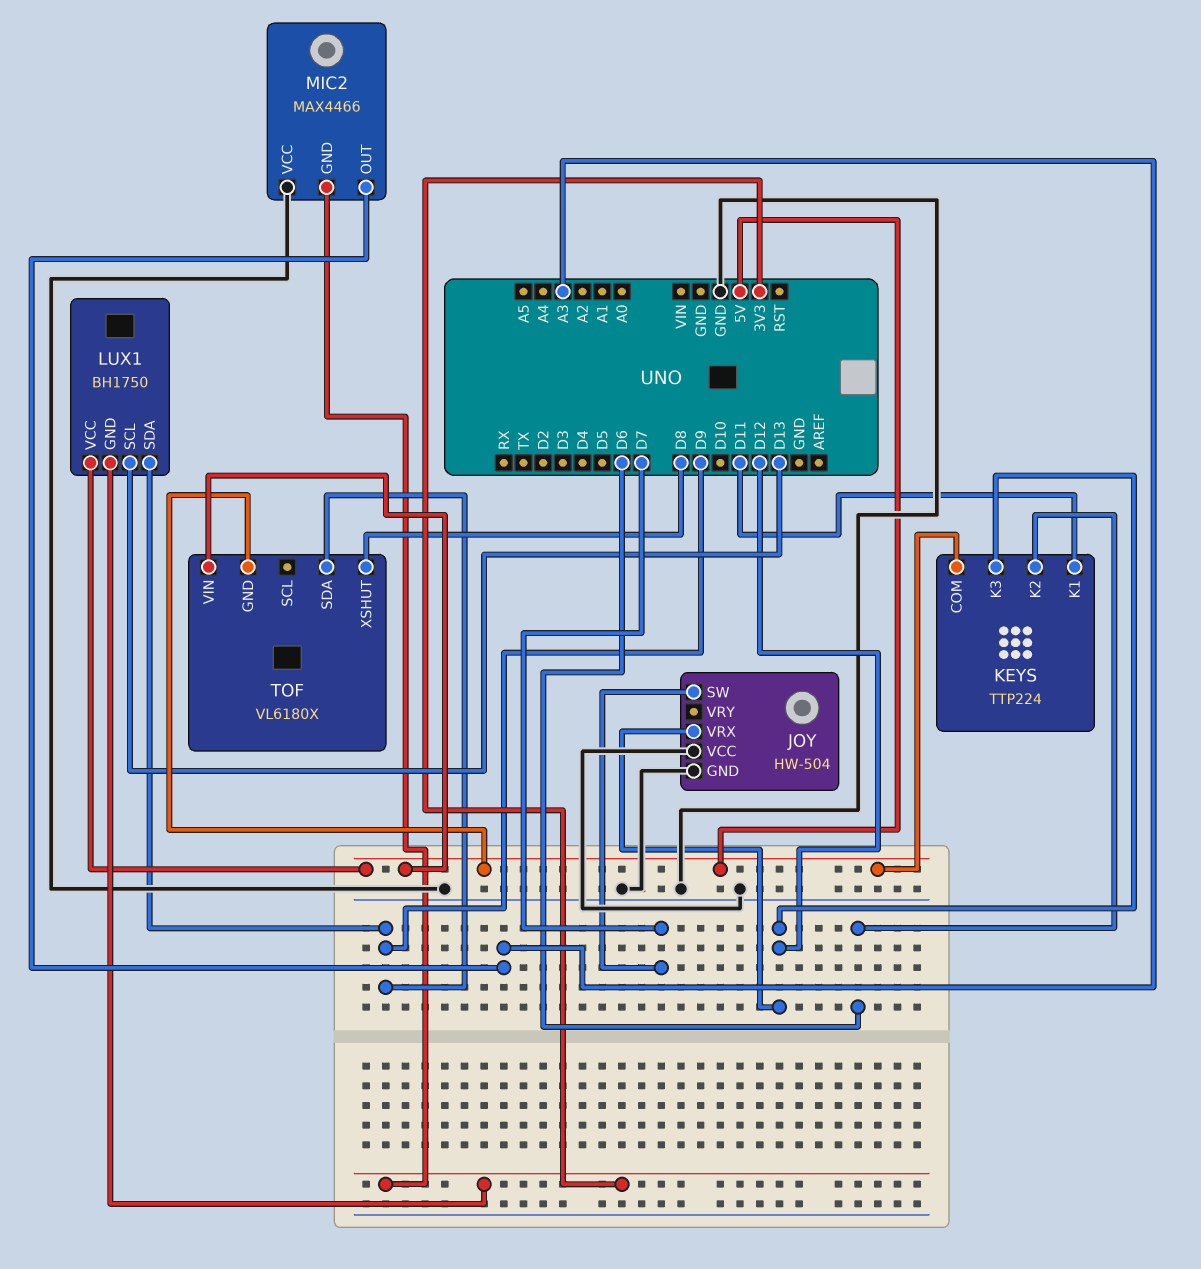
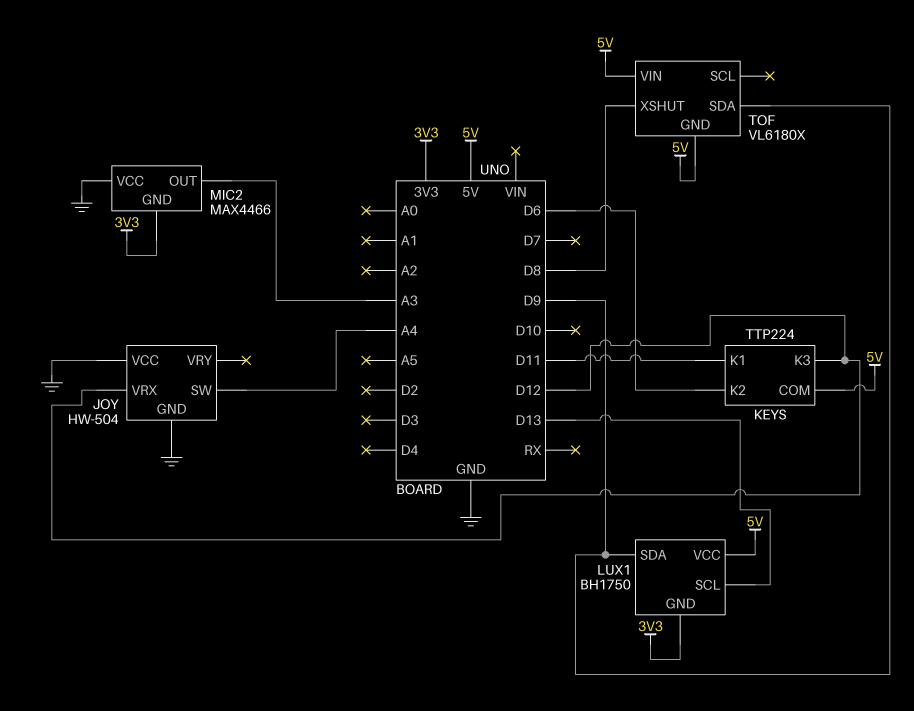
JOY pin SW: D7 -> A4

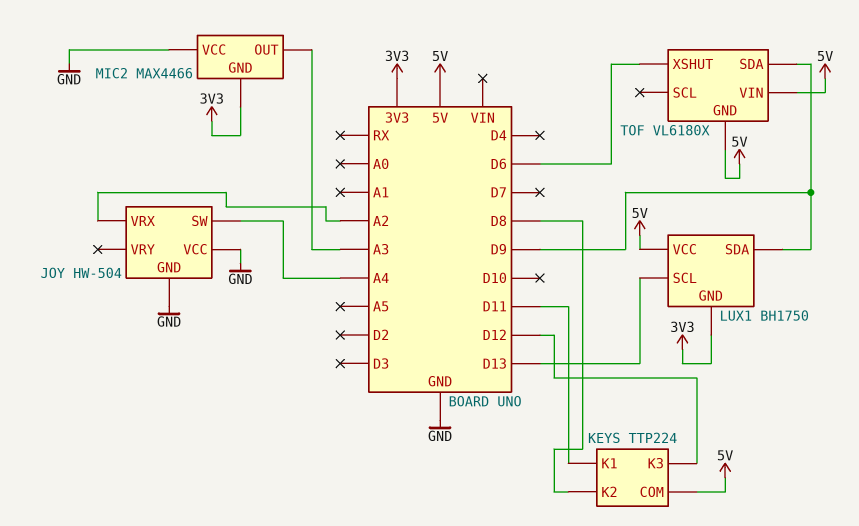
JOY pin VRX: D12 -> A2
KEYS pin K2: D6 -> D8
TOF pin XSHUT: D8 -> D6

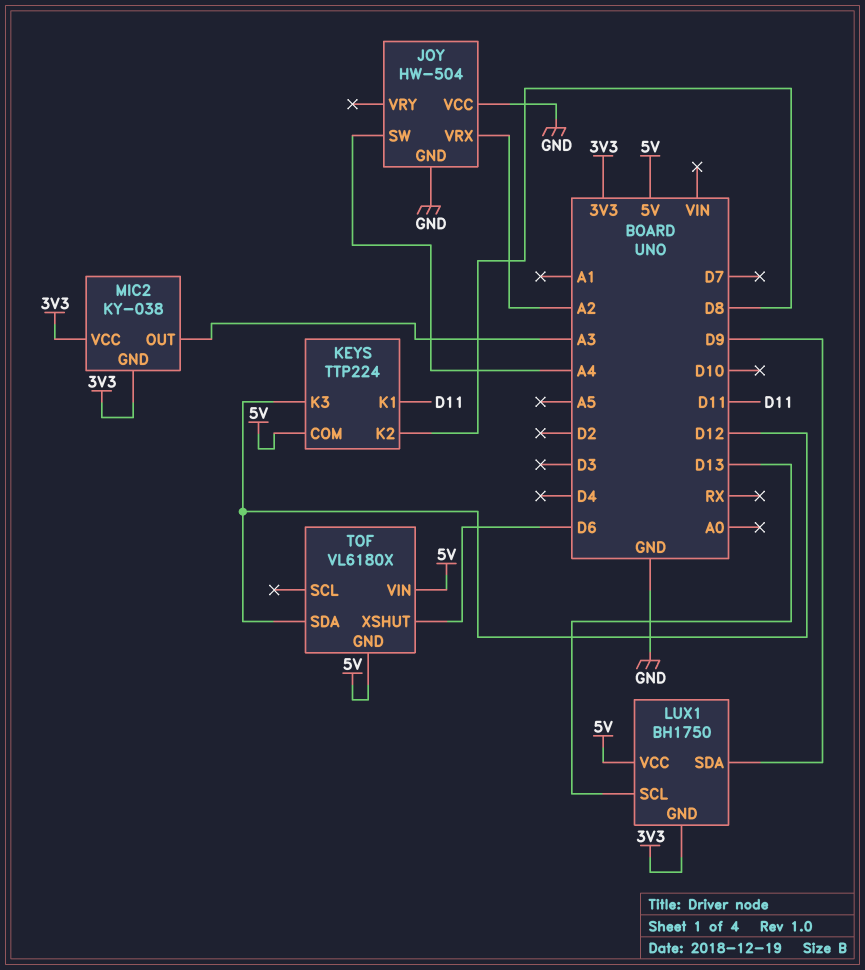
MIC2: MAX4466 -> KY-038
MIC2 pin VCC: GND -> 3V3
TOF pin SDA: D9 -> D12

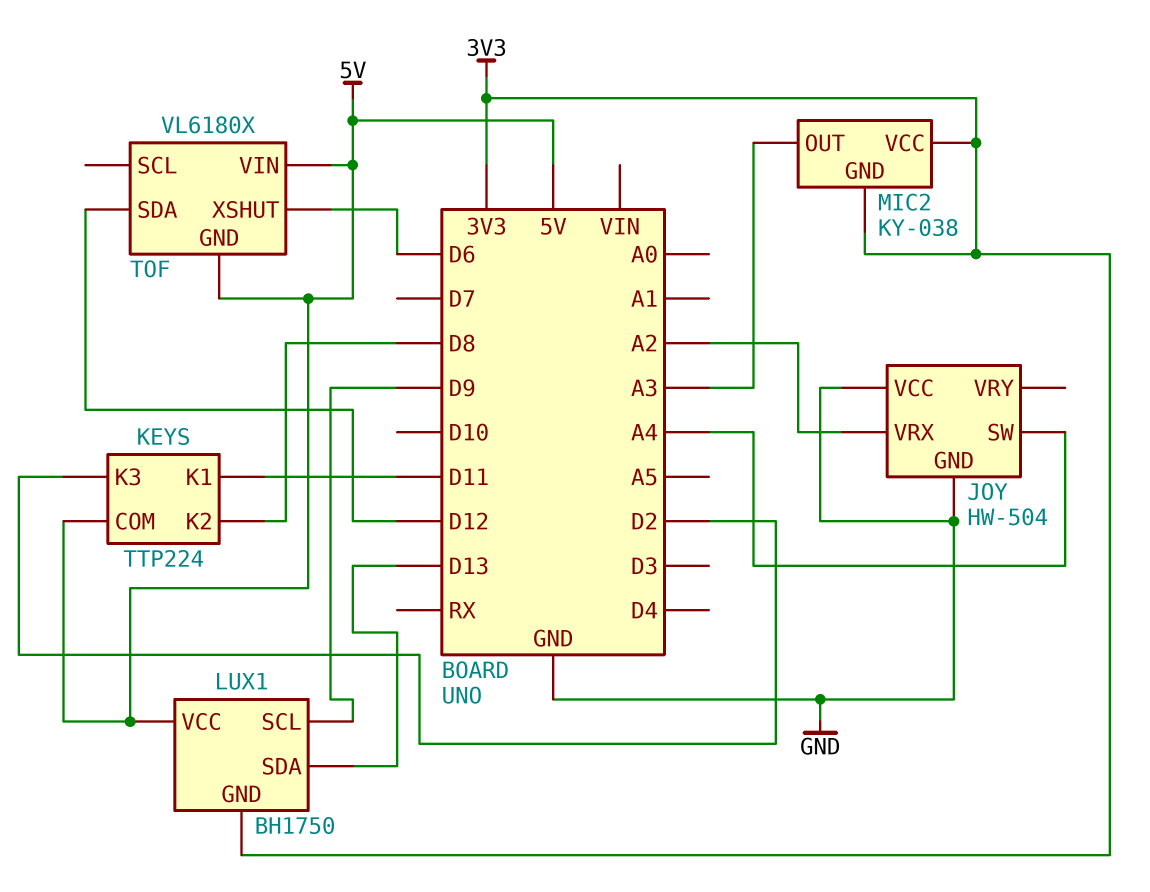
KEYS pin K3: D12 -> D2
LUX1 pin SCL: D13 -> D9
LUX1 pin SDA: D9 -> D13

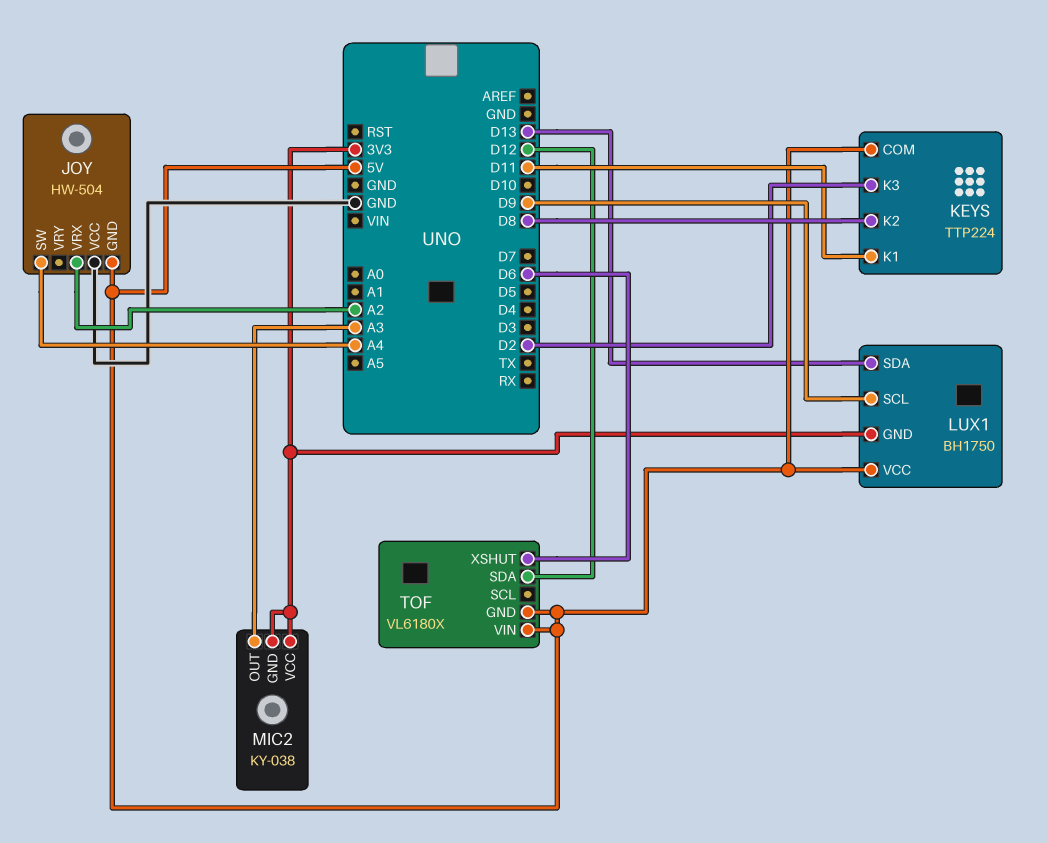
JOY pin GND: GND -> 5V

